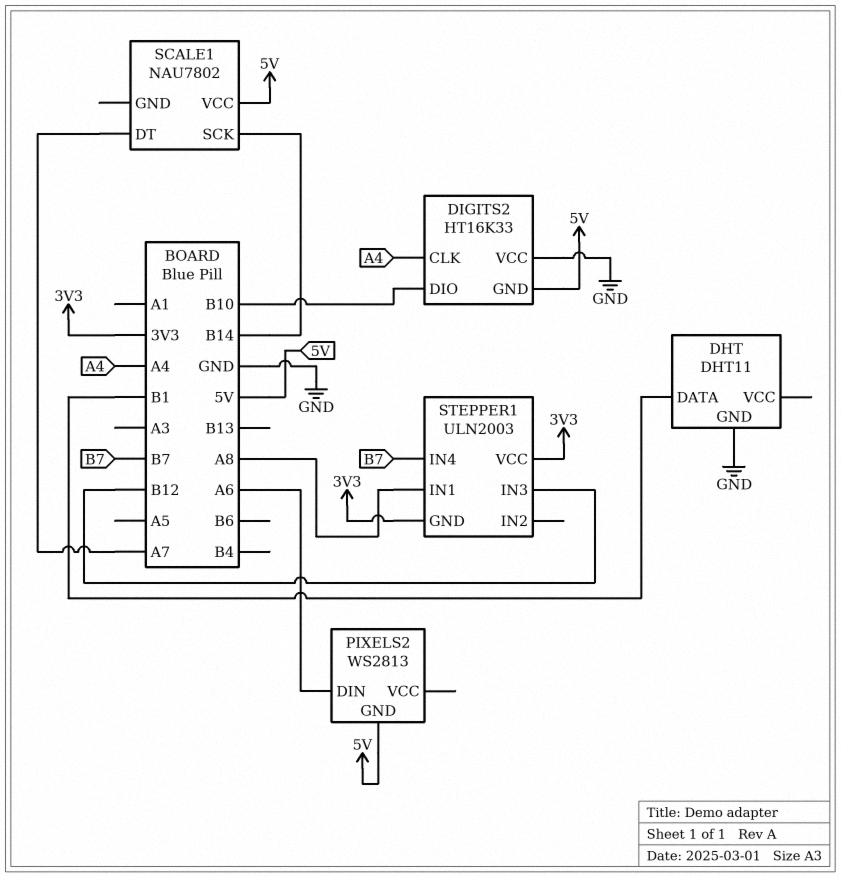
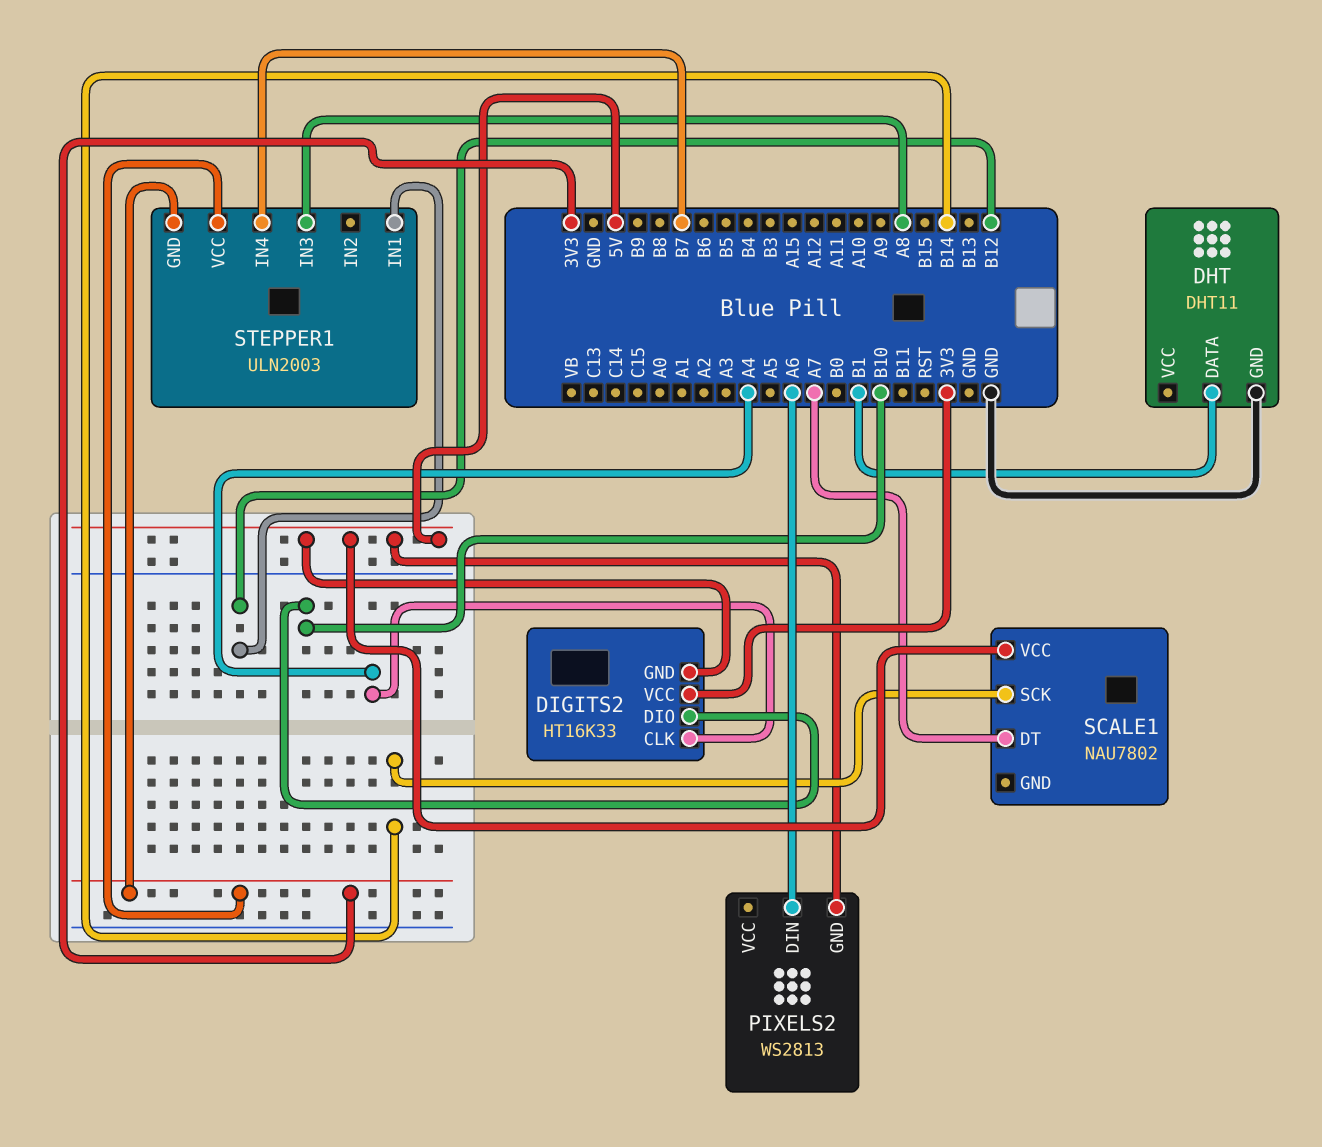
DIGITS2 pin VCC: GND -> 3V3
STEPPER1 pin IN1: A8 -> B12
STEPPER1 pin IN3: B12 -> A8

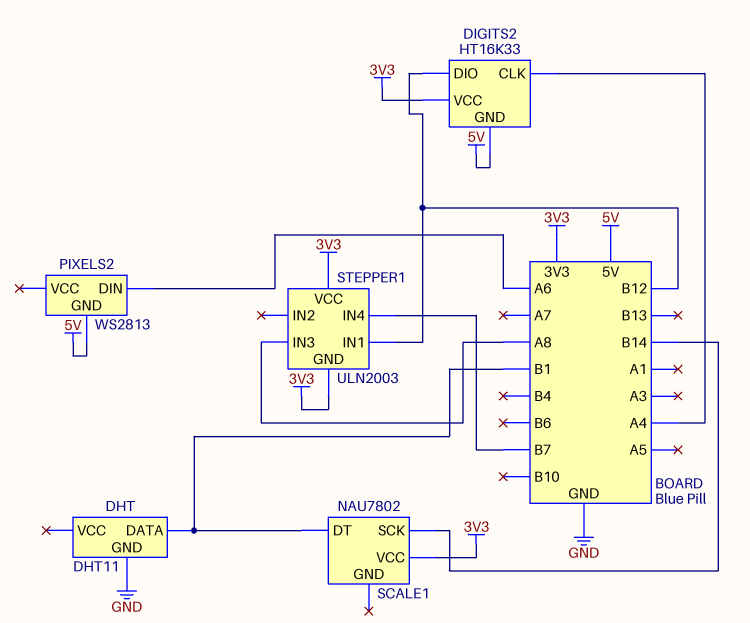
DIGITS2 pin DIO: B10 -> B12
SCALE1 pin DT: A7 -> B1
SCALE1 pin VCC: 5V -> 3V3

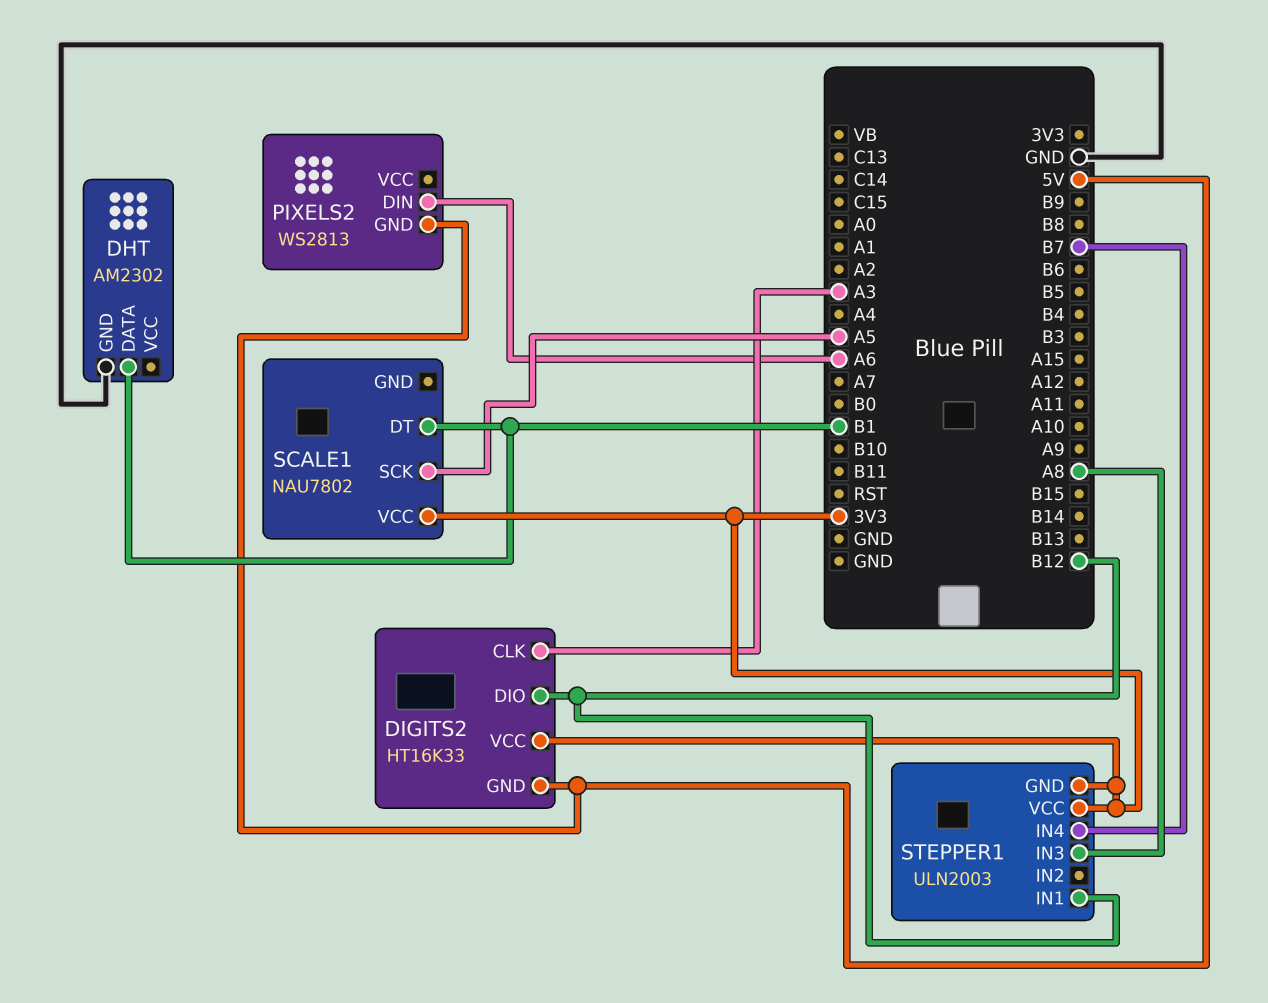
DHT: DHT11 -> AM2302
DIGITS2 pin CLK: A4 -> A3
SCALE1 pin SCK: B14 -> A5

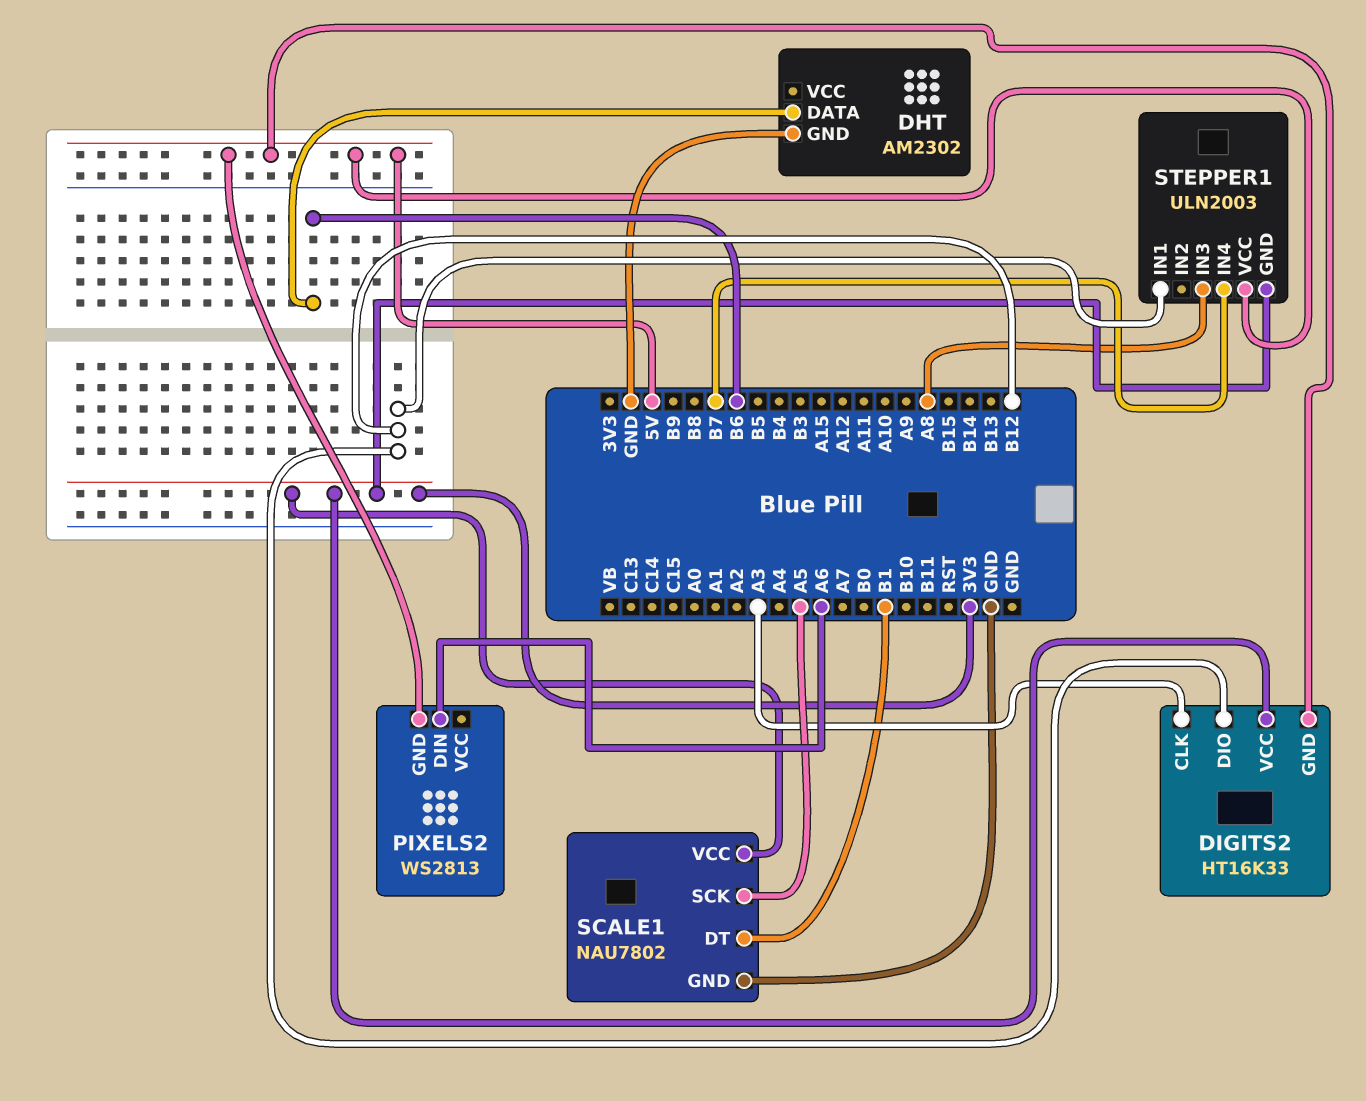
DHT pin DATA: B1 -> B6
SCALE1 pin GND: none -> GND
STEPPER1 pin VCC: 3V3 -> 5V

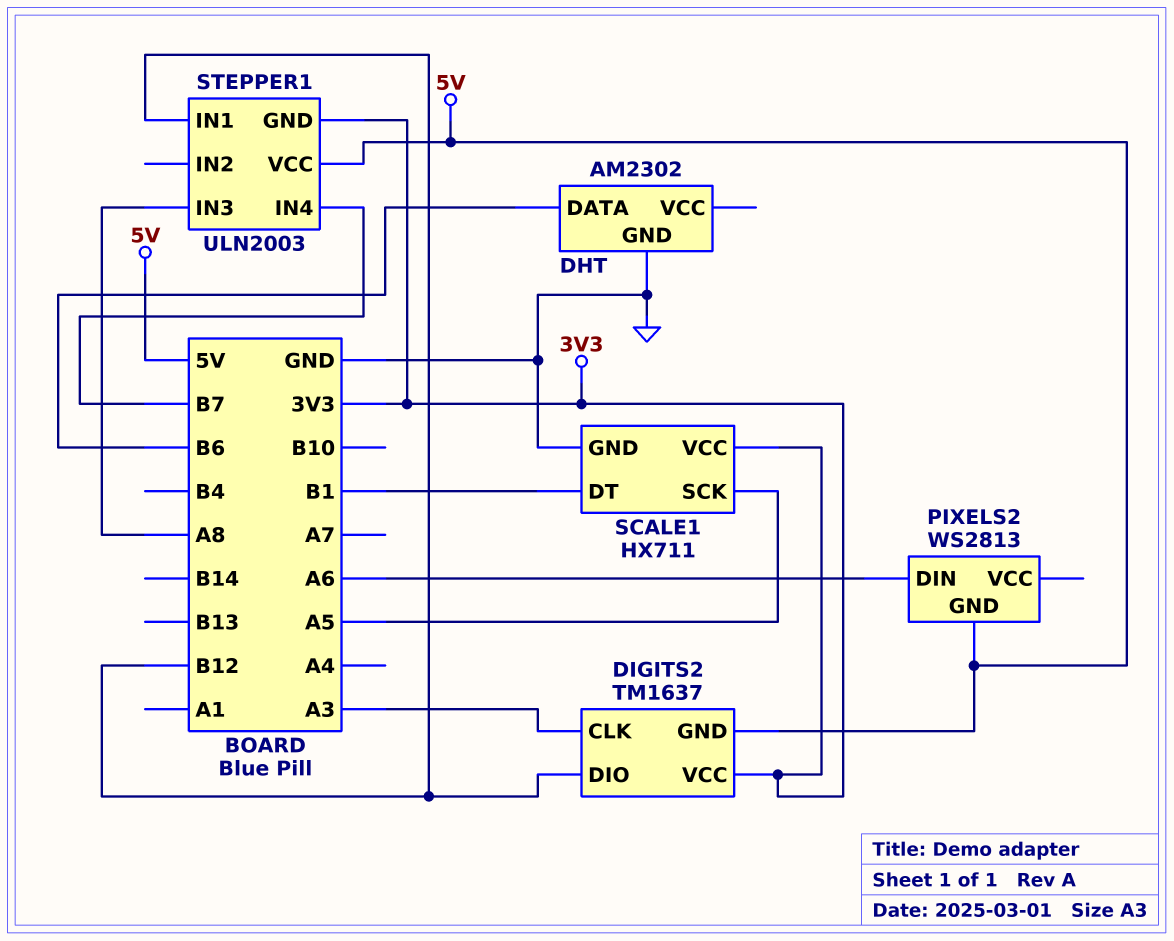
DIGITS2: HT16K33 -> TM1637
SCALE1: NAU7802 -> HX711

